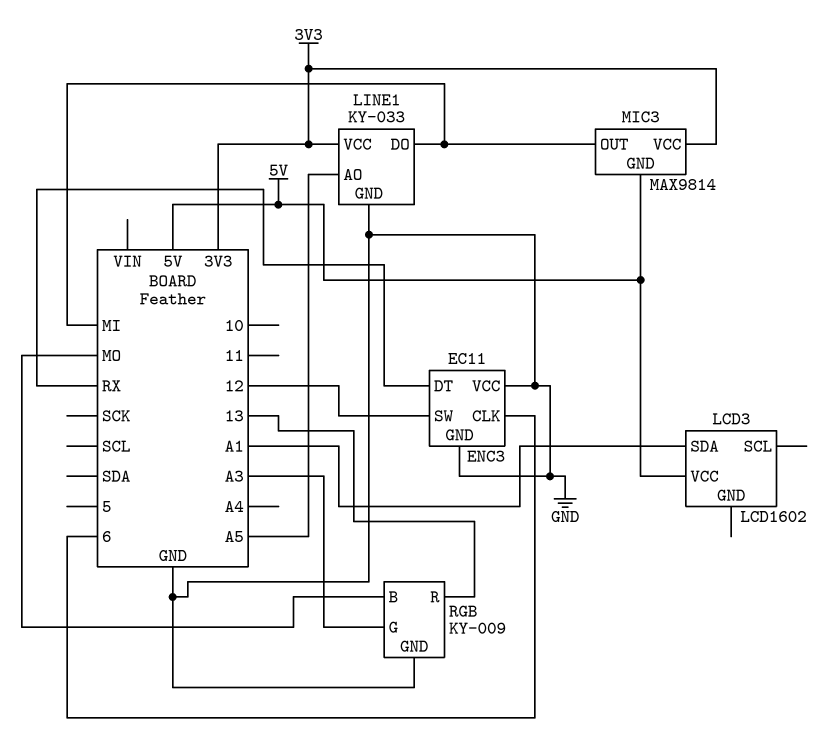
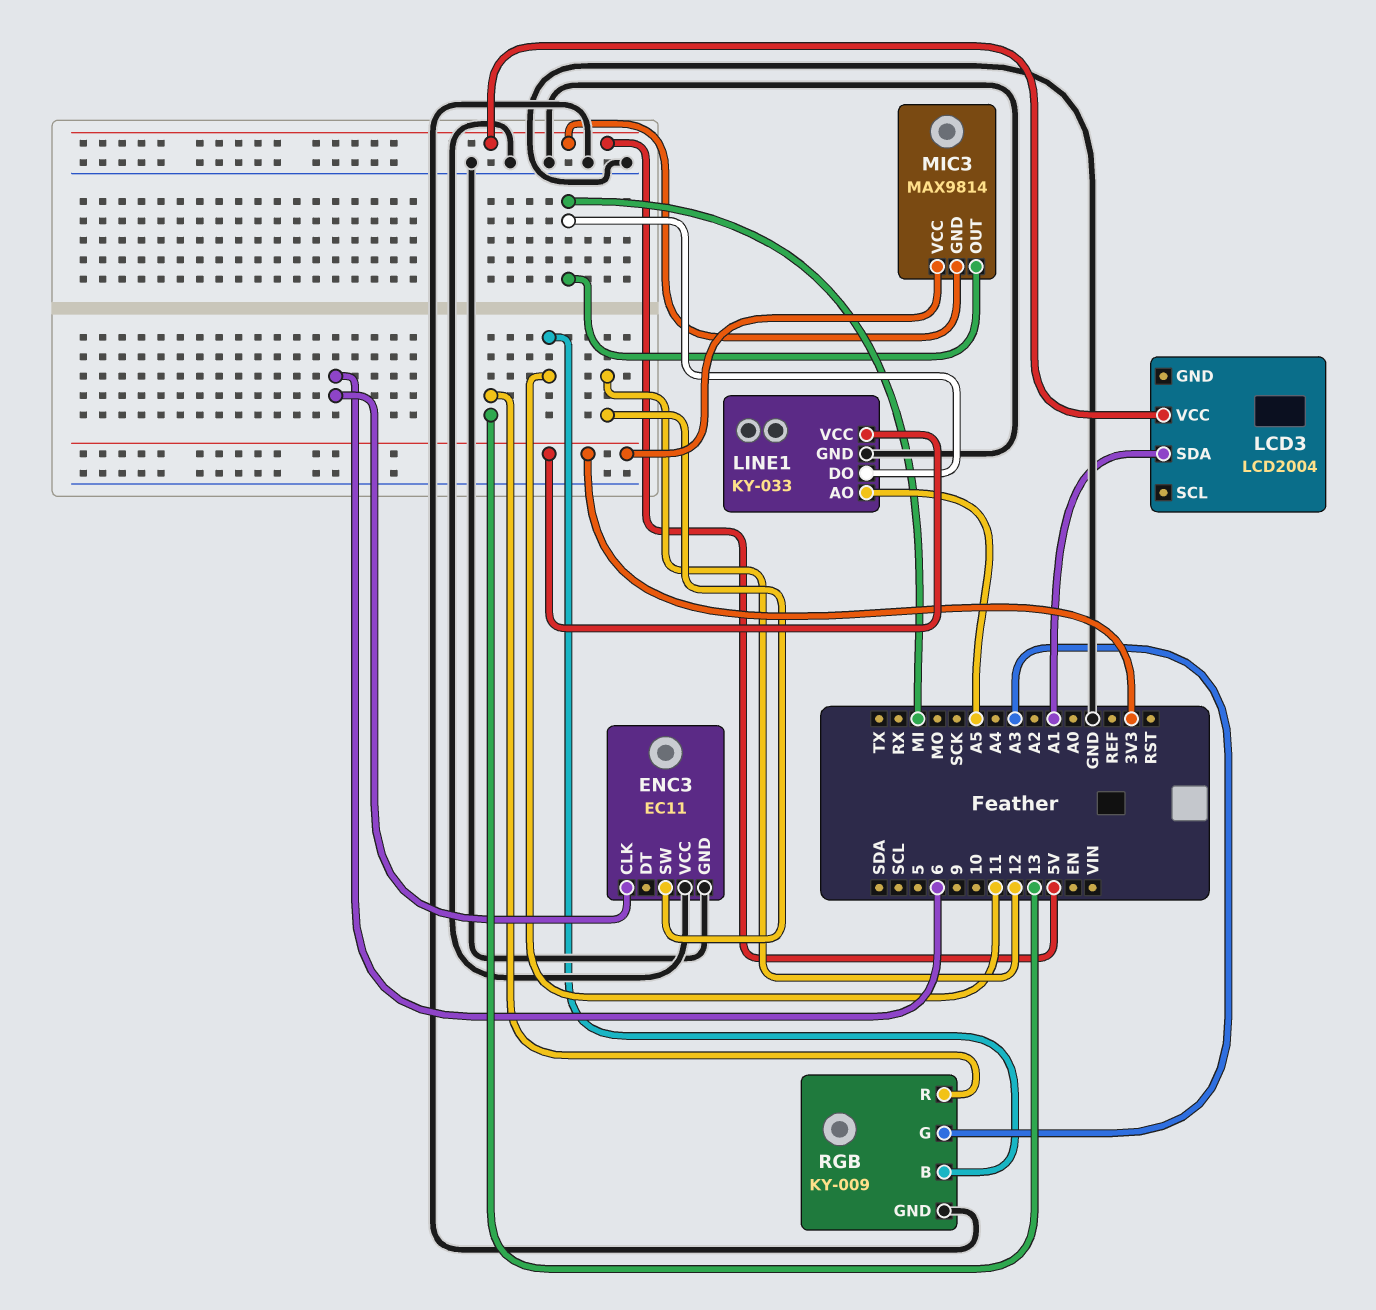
ENC3 pin DT: RX -> none
LCD3: LCD1602 -> LCD2004
RGB pin B: MO -> 11

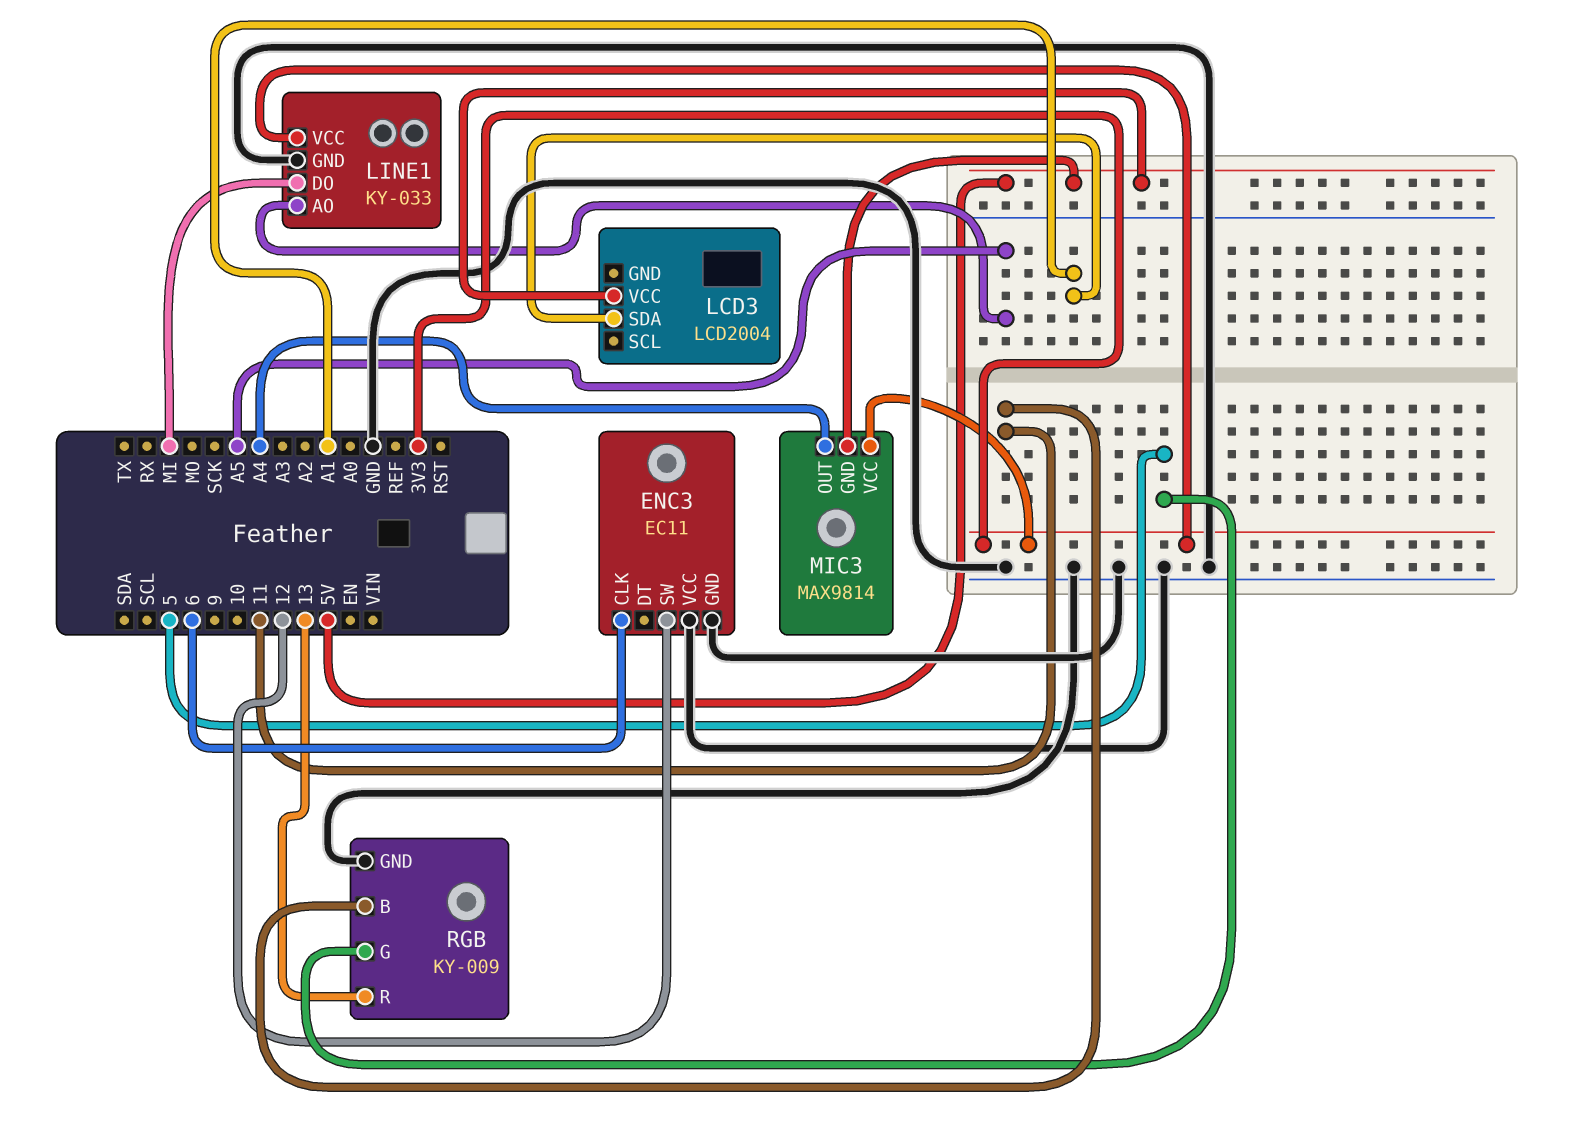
MIC3 pin OUT: MI -> A4
RGB pin G: A3 -> 5

